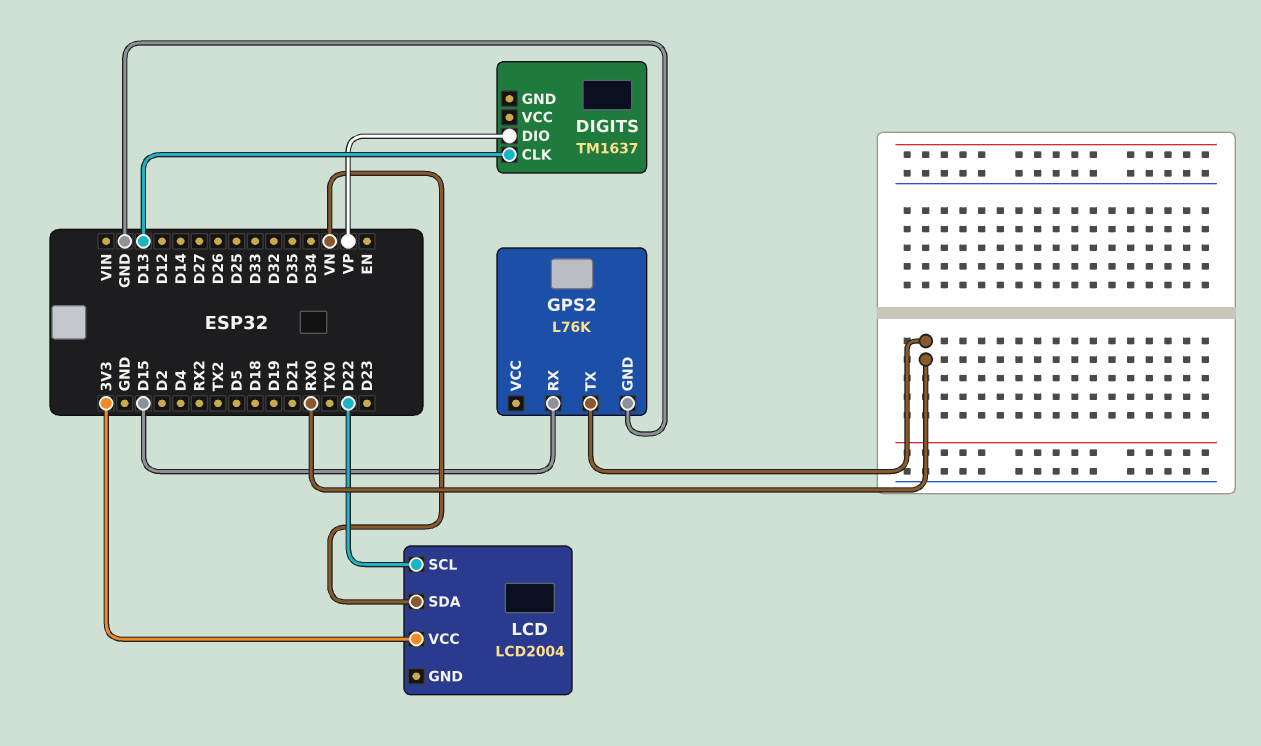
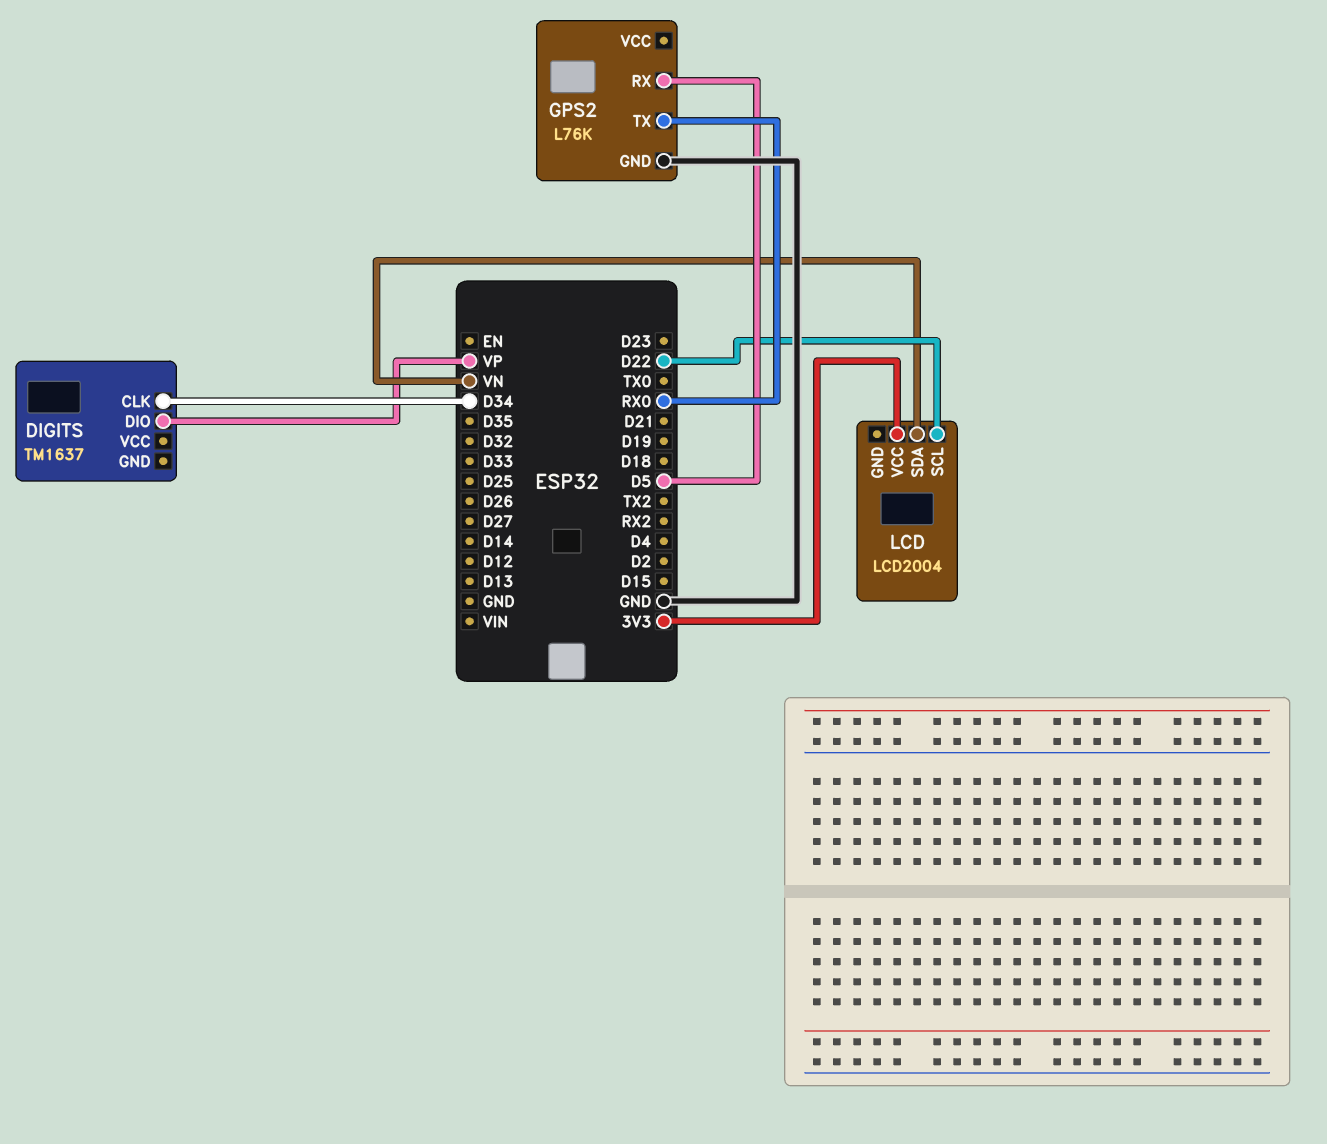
DIGITS pin CLK: D13 -> D34
GPS2 pin RX: D15 -> D5

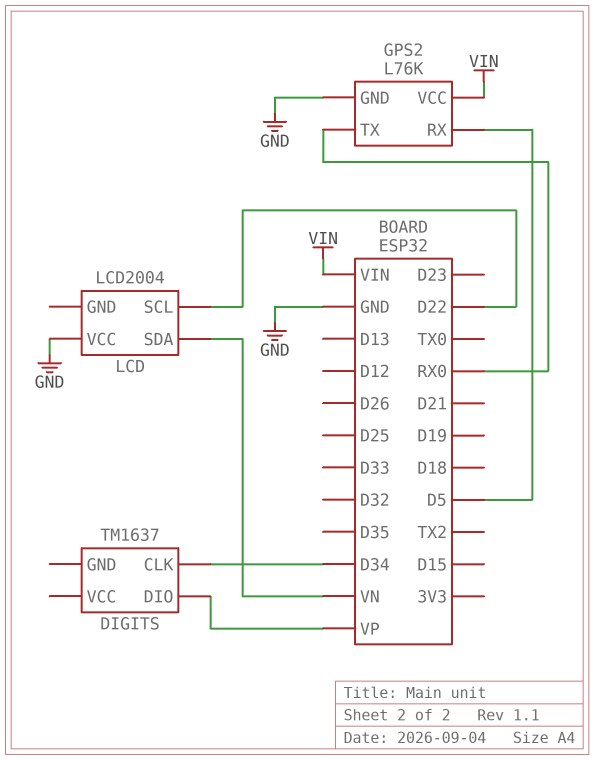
GPS2 pin VCC: none -> VIN
LCD pin VCC: 3V3 -> GND

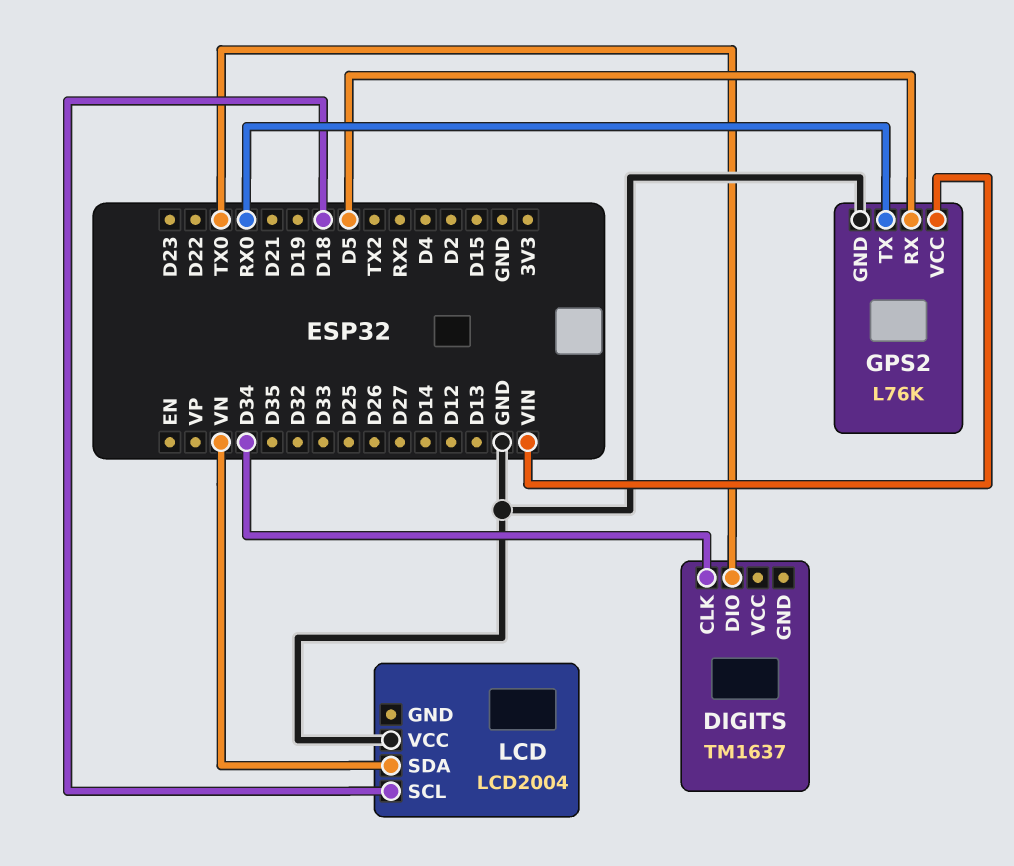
DIGITS pin DIO: VP -> TX0
LCD pin SCL: D22 -> D18

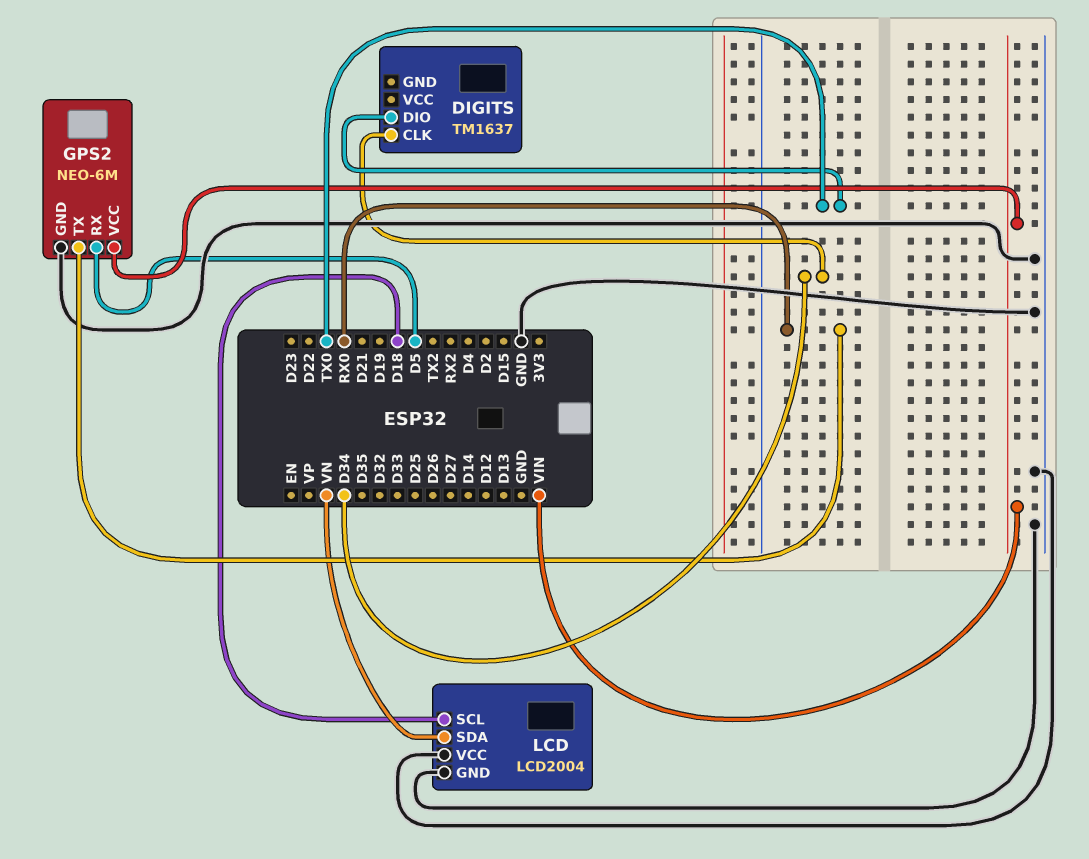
GPS2: L76K -> NEO-6M
LCD pin GND: none -> GND

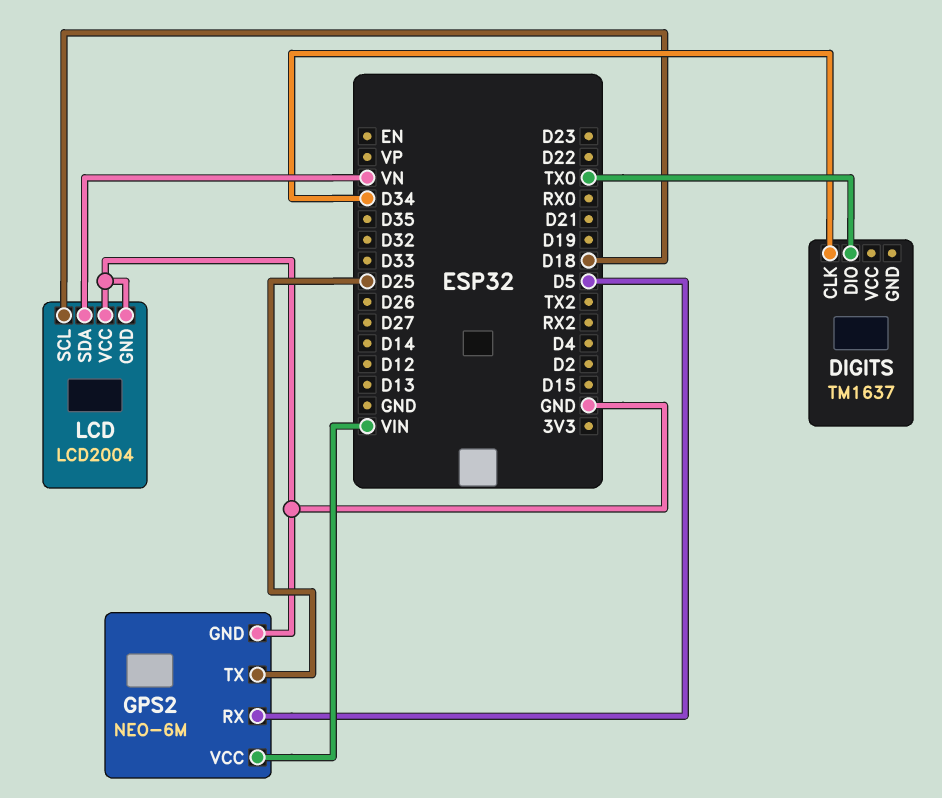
GPS2 pin TX: RX0 -> D25

